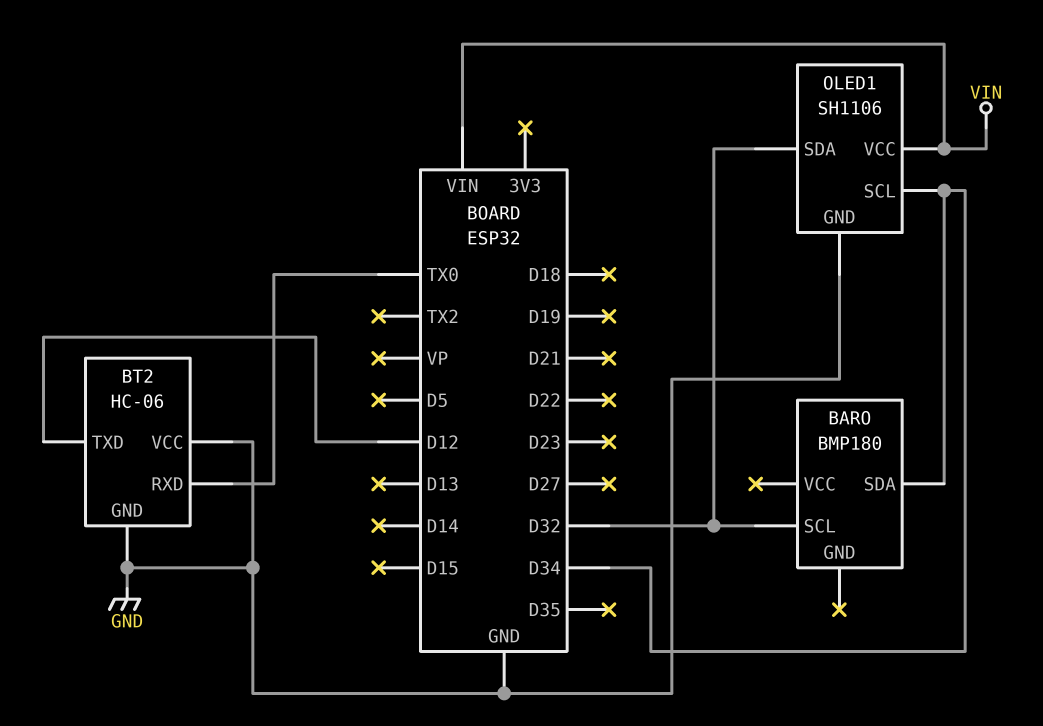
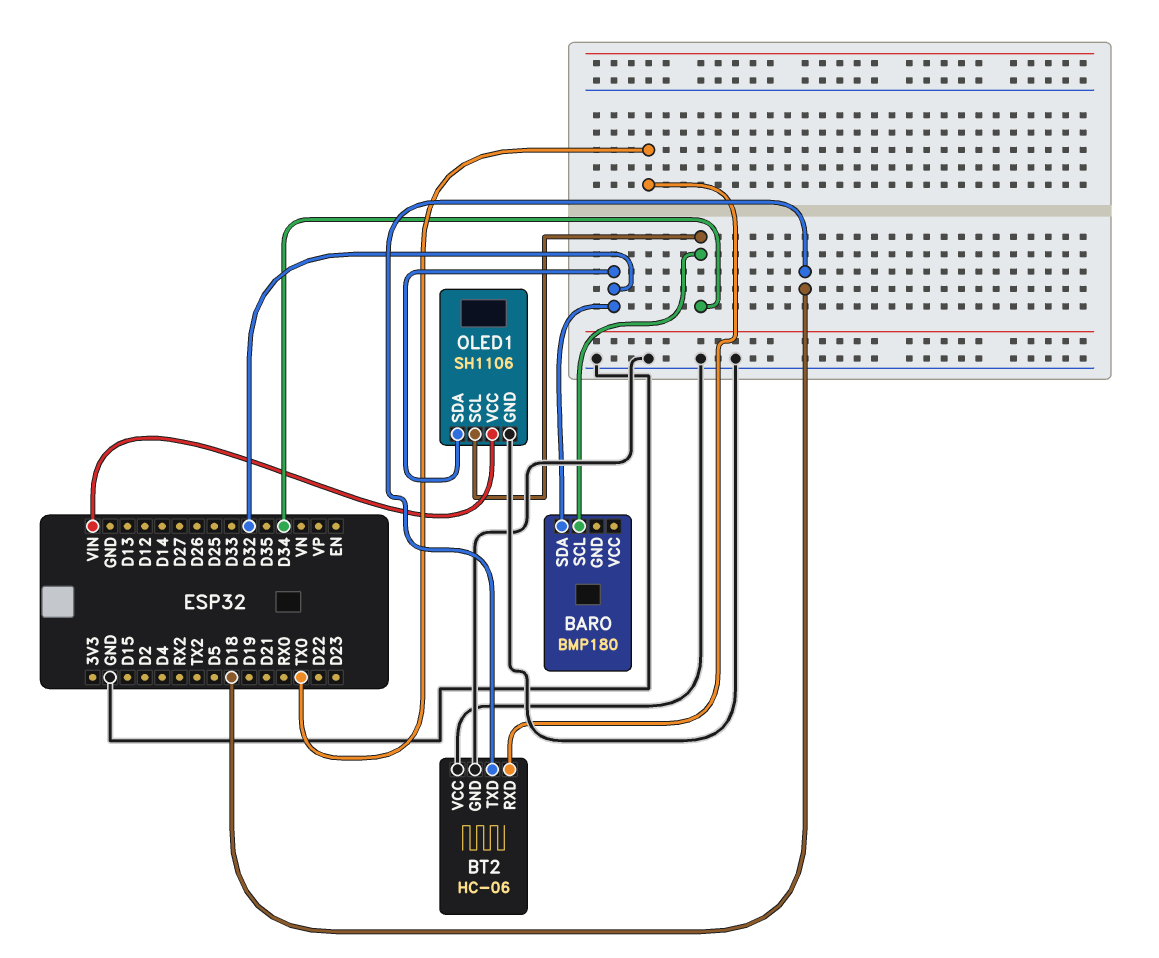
BARO pin SCL: D32 -> D34
BARO pin SDA: D34 -> D32
BT2 pin TXD: D12 -> D18

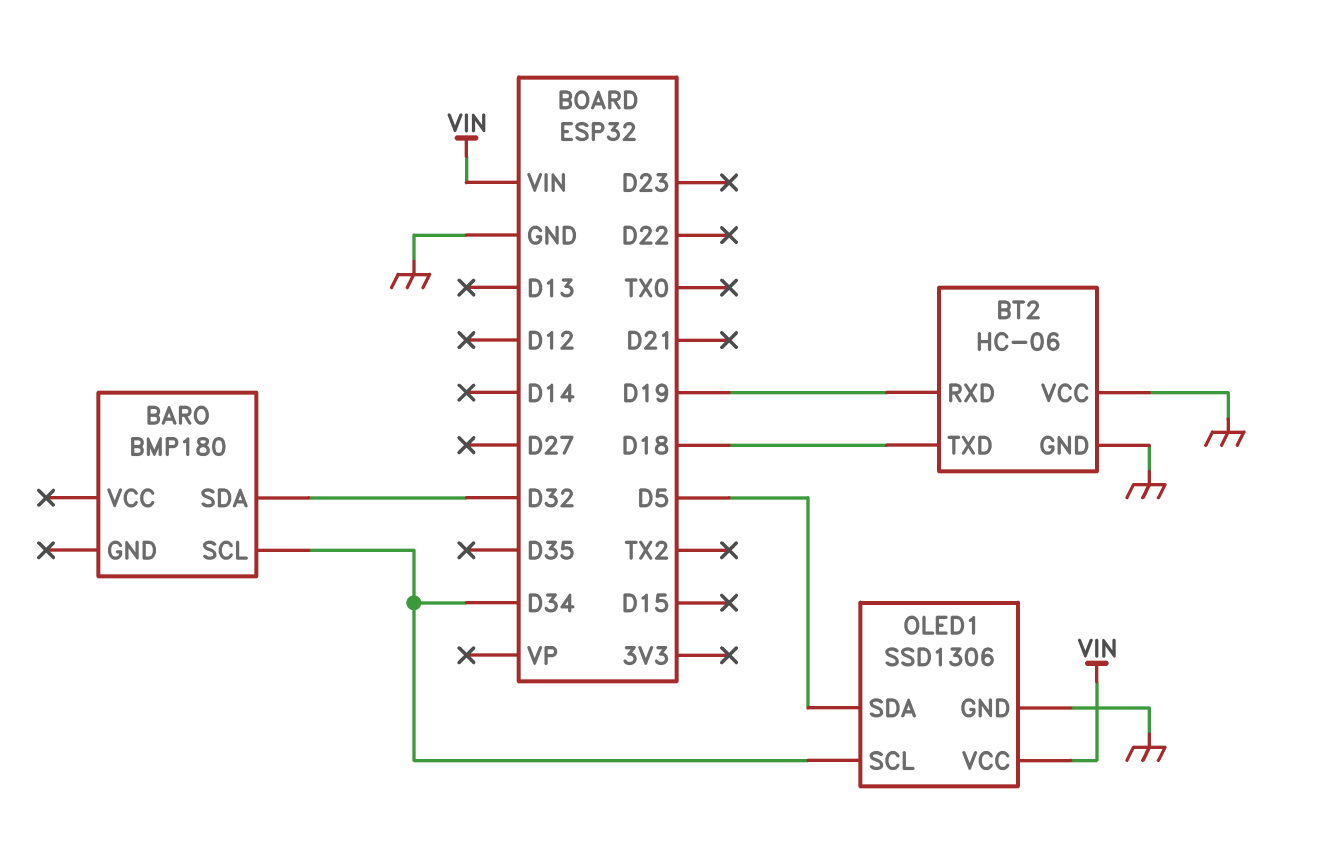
BT2 pin RXD: TX0 -> D19
OLED1: SH1106 -> SSD1306
OLED1 pin SDA: D32 -> D5

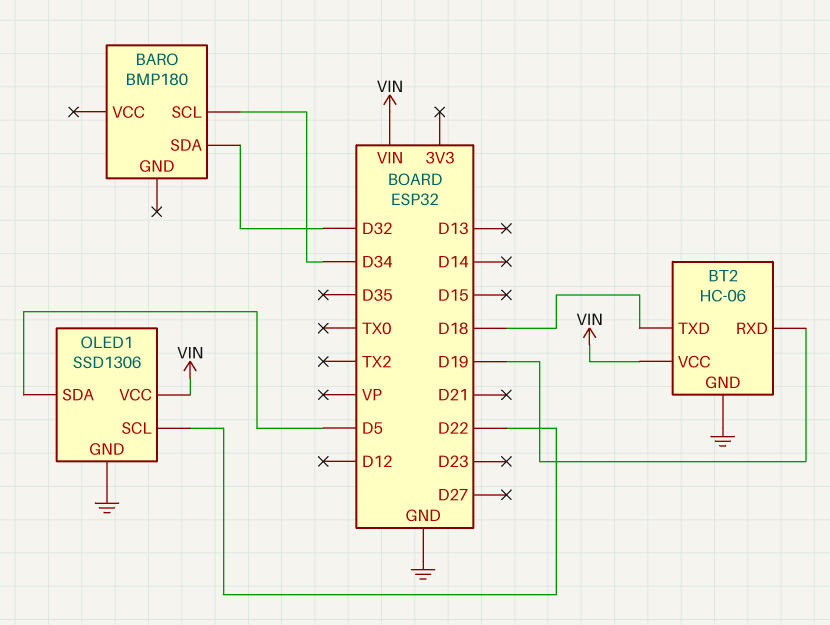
BT2 pin VCC: GND -> VIN
OLED1 pin SCL: D34 -> D22

